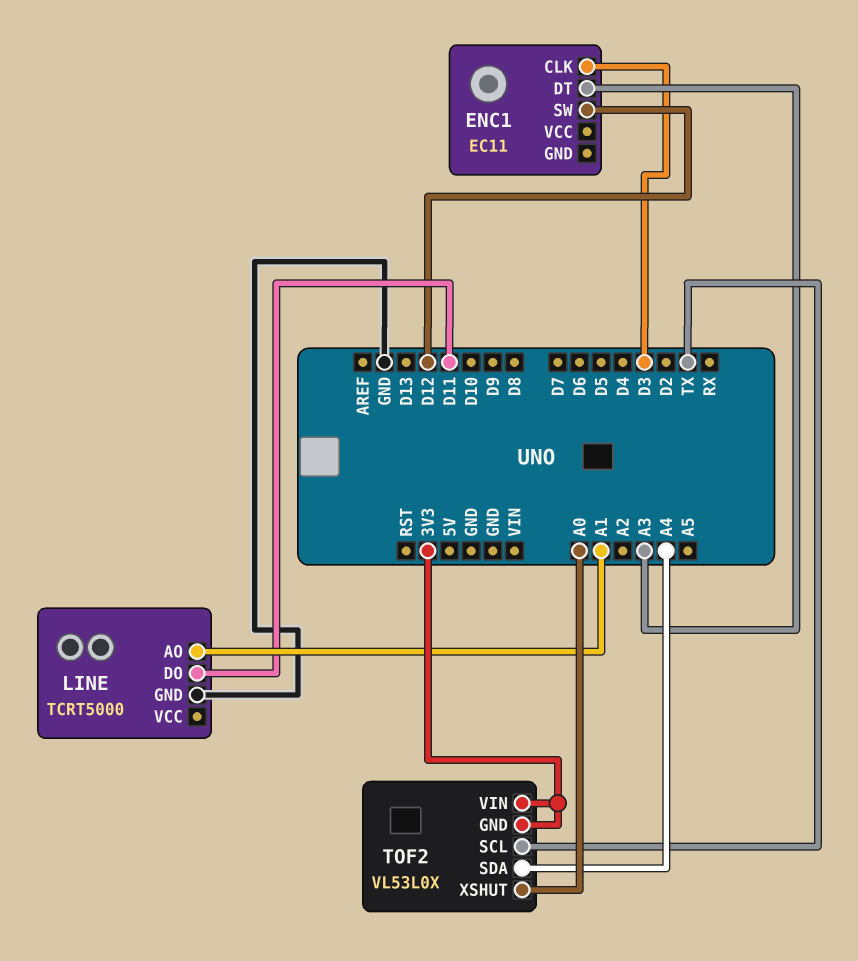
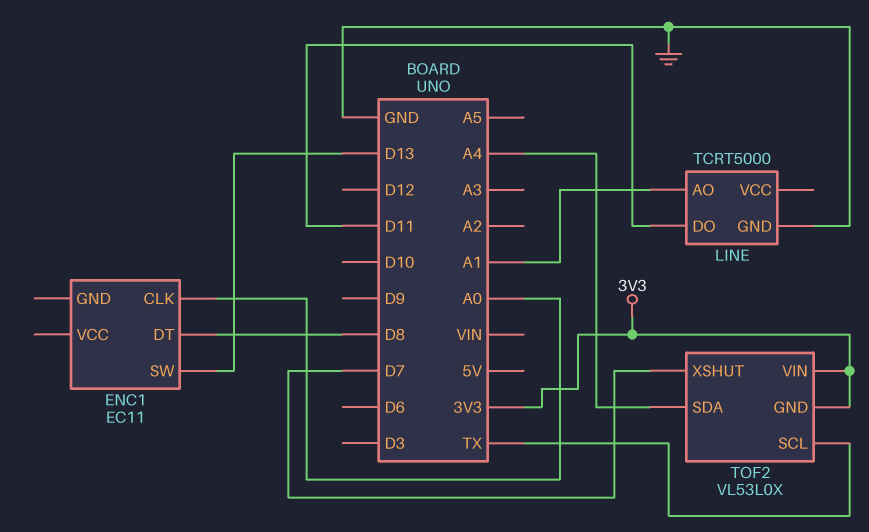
ENC1 pin CLK: D3 -> A0
ENC1 pin DT: A3 -> D8
ENC1 pin SW: D12 -> D13
TOF2 pin XSHUT: A0 -> D7

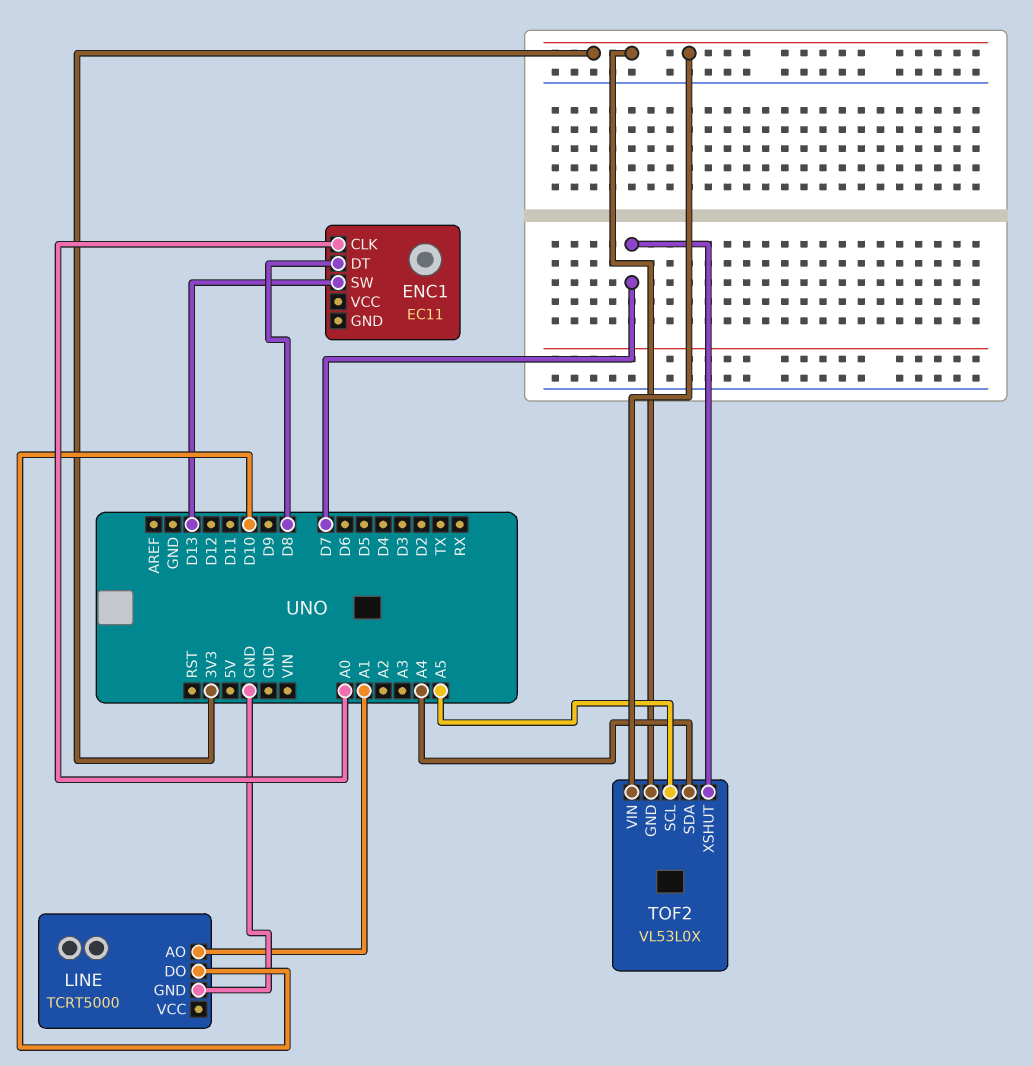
LINE pin DO: D11 -> D10
TOF2 pin SCL: TX -> A5

